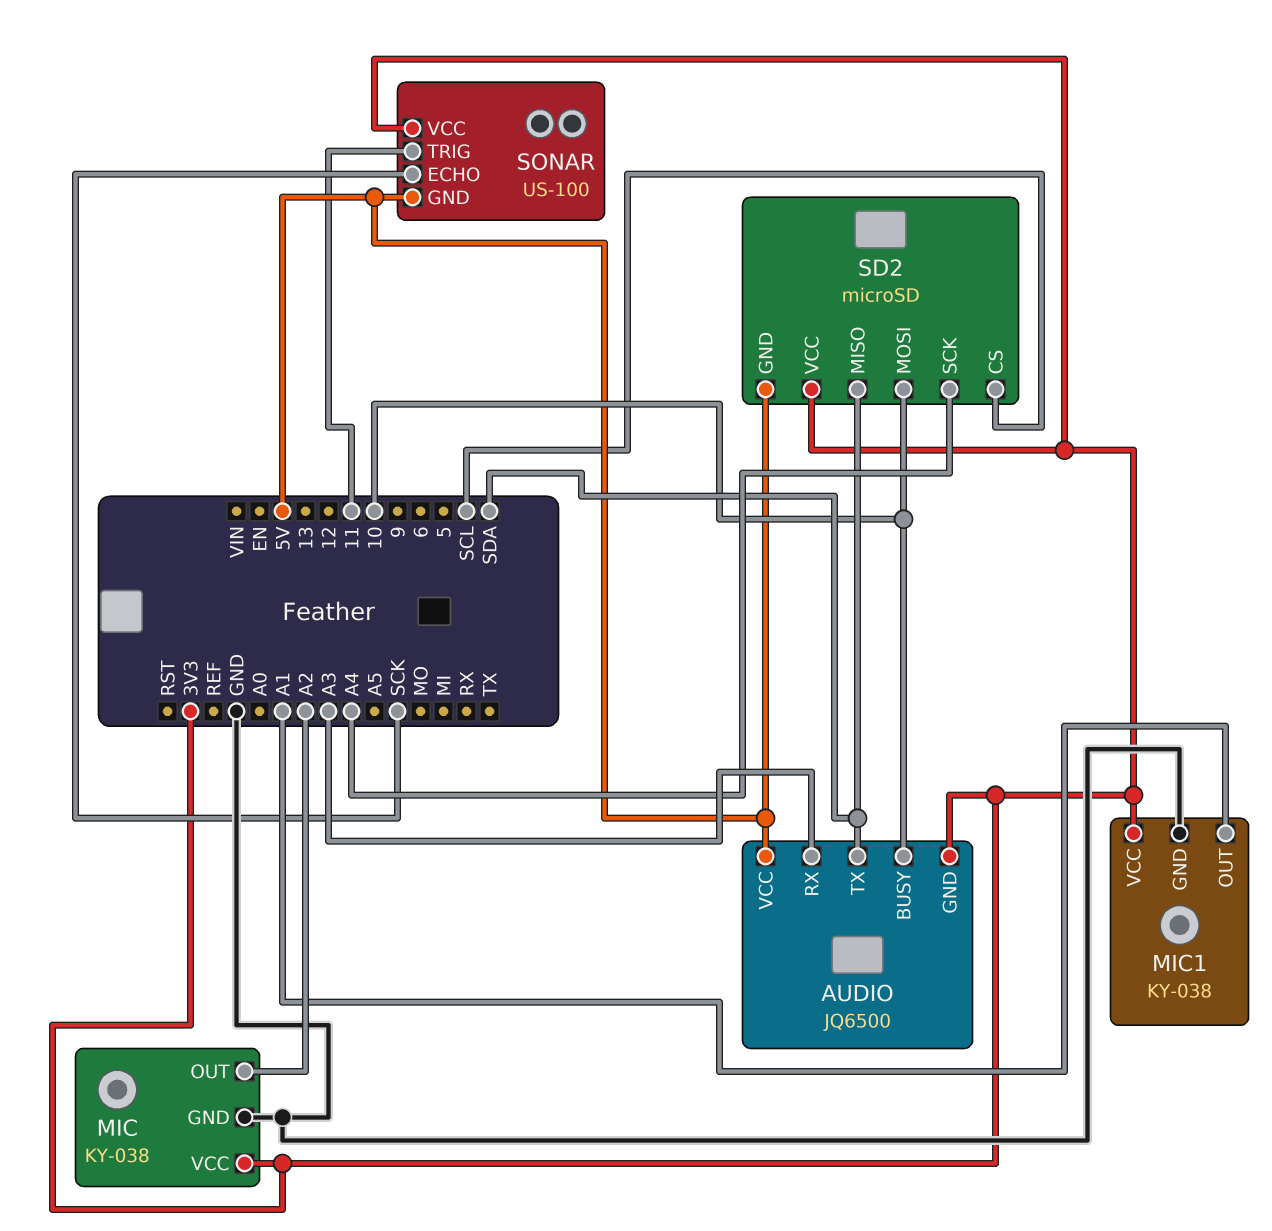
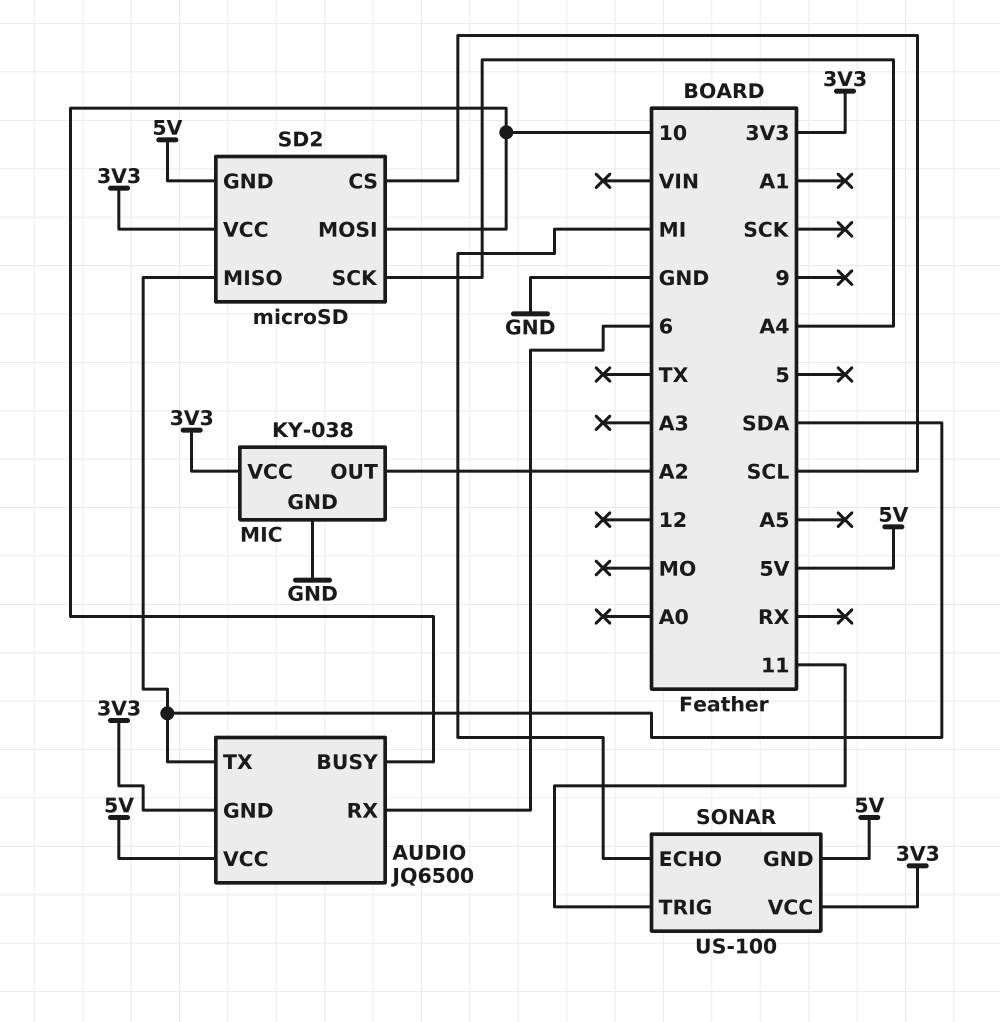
AUDIO pin RX: A3 -> 6
MIC1: KY-038 -> none
MIC1 pin GND: GND -> none
MIC1 pin OUT: A1 -> none
MIC1 pin VCC: 3V3 -> none
SONAR pin ECHO: SCK -> MI

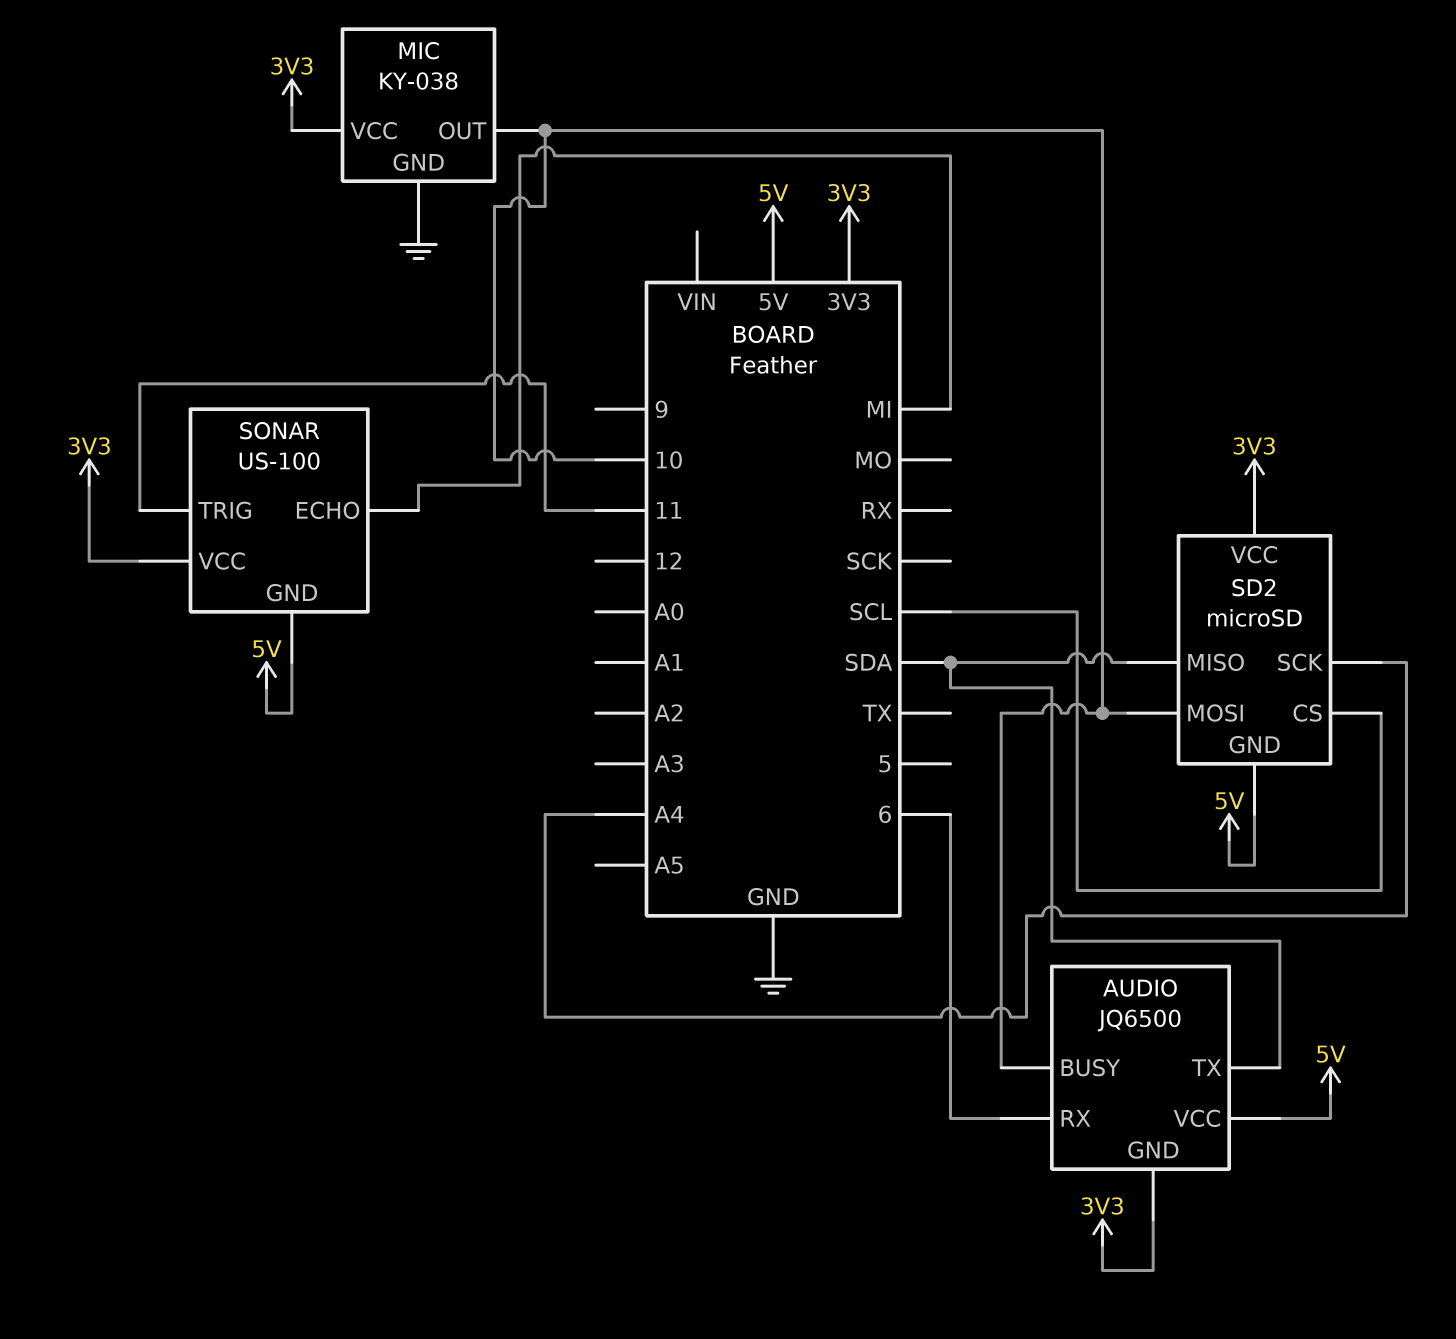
MIC pin OUT: A2 -> 10

